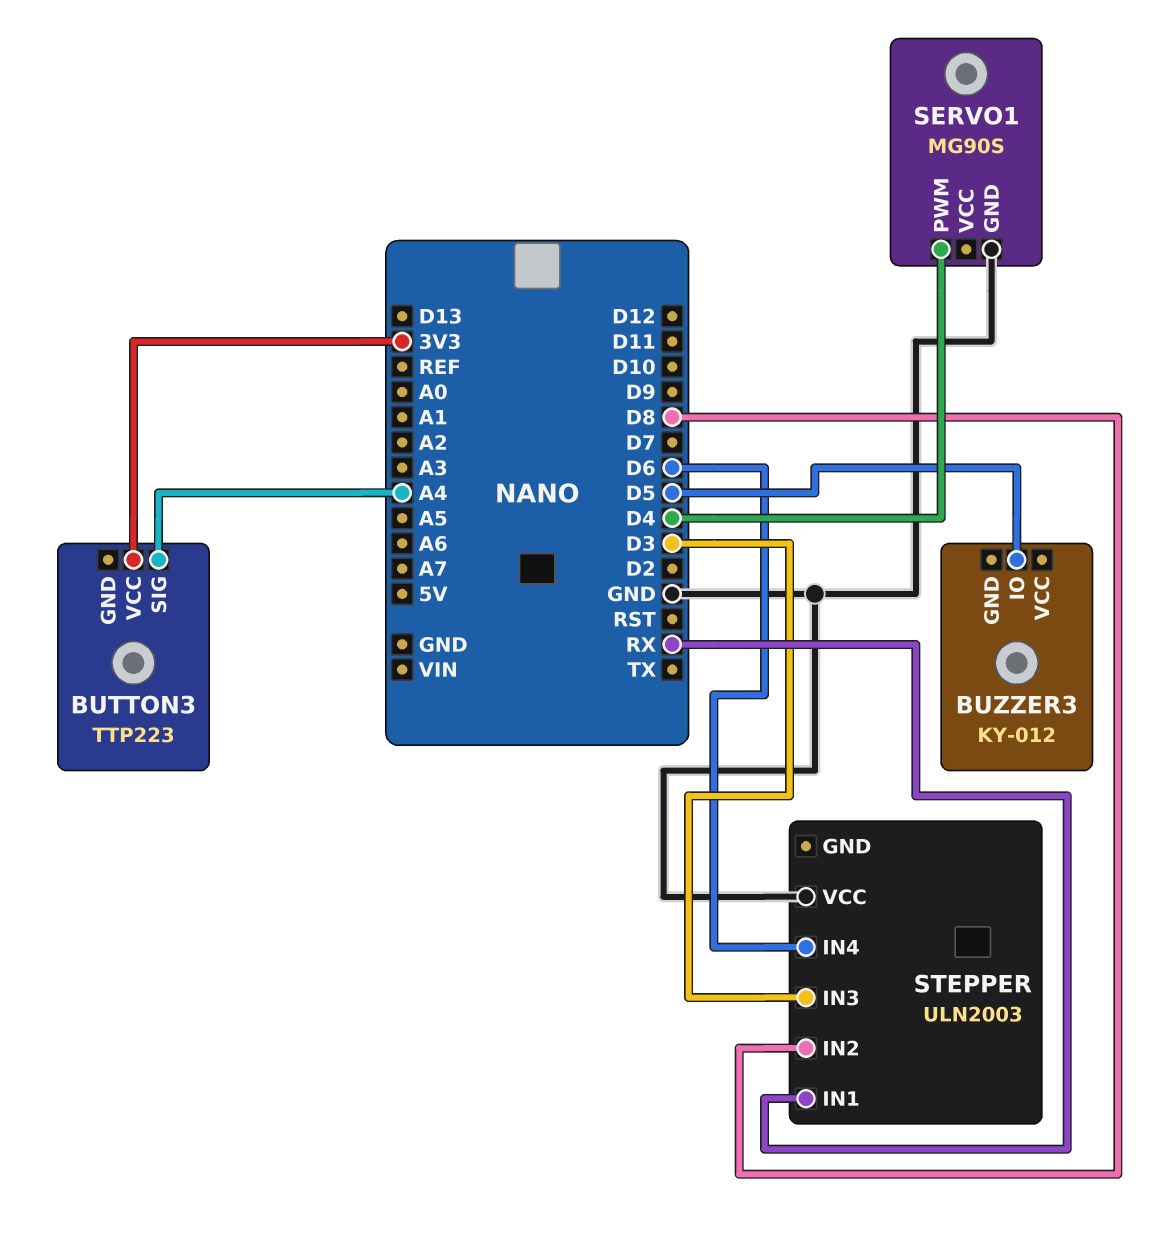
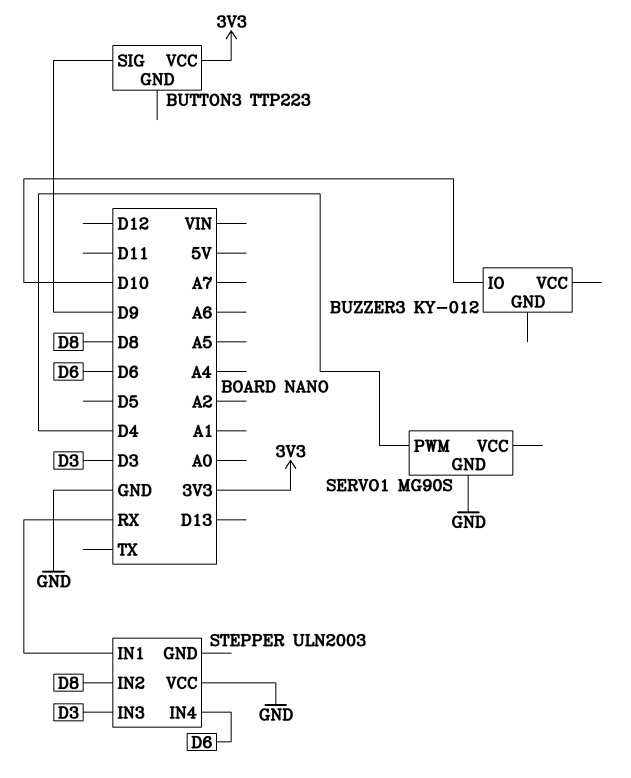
BUTTON3 pin SIG: A4 -> D9
BUZZER3 pin IO: D5 -> D10

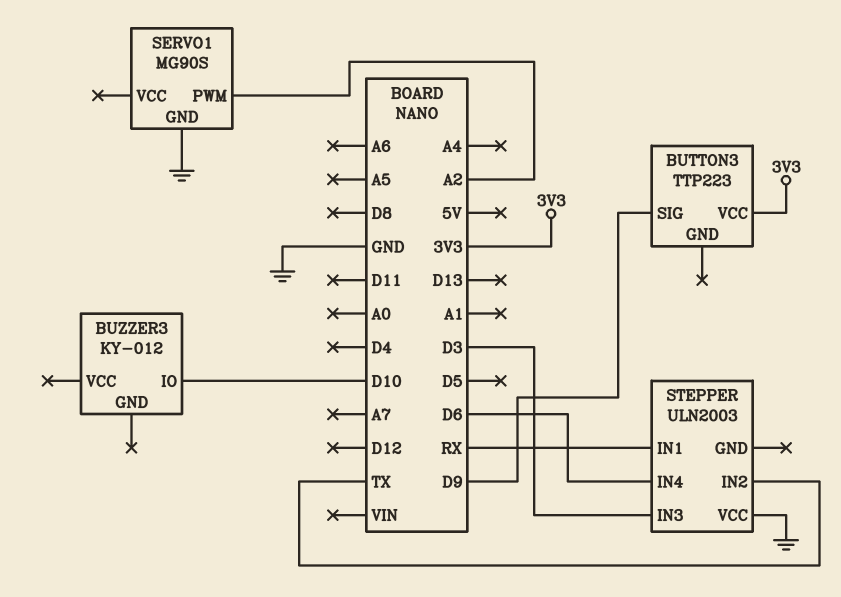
SERVO1 pin PWM: D4 -> A2
STEPPER pin IN2: D8 -> TX

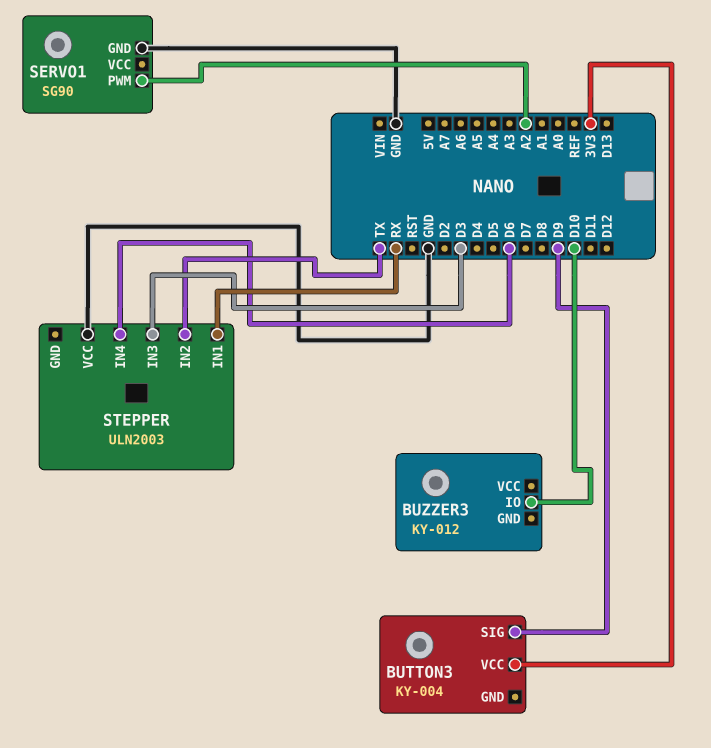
BUTTON3: TTP223 -> KY-004
SERVO1: MG90S -> SG90

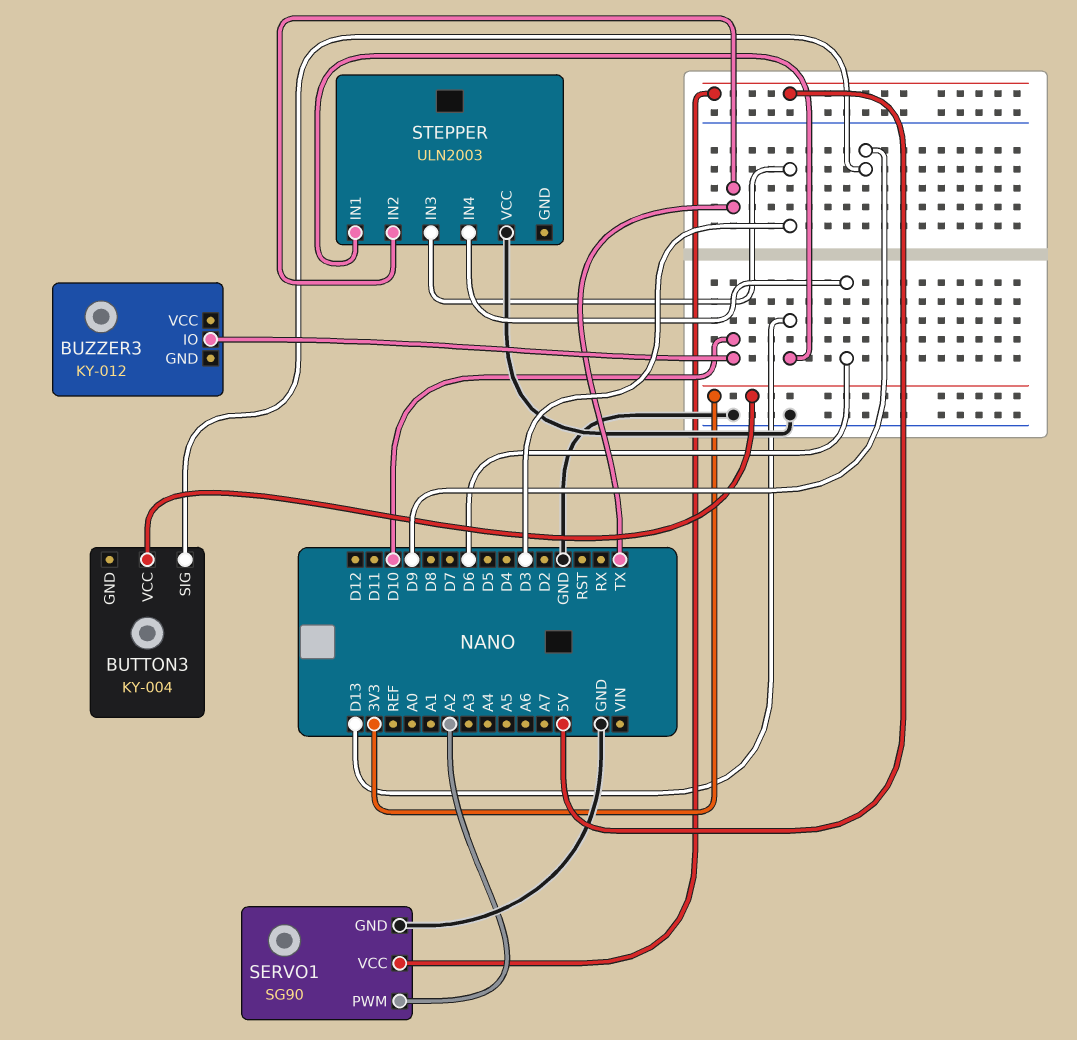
SERVO1 pin VCC: none -> 5V
STEPPER pin IN1: RX -> D13

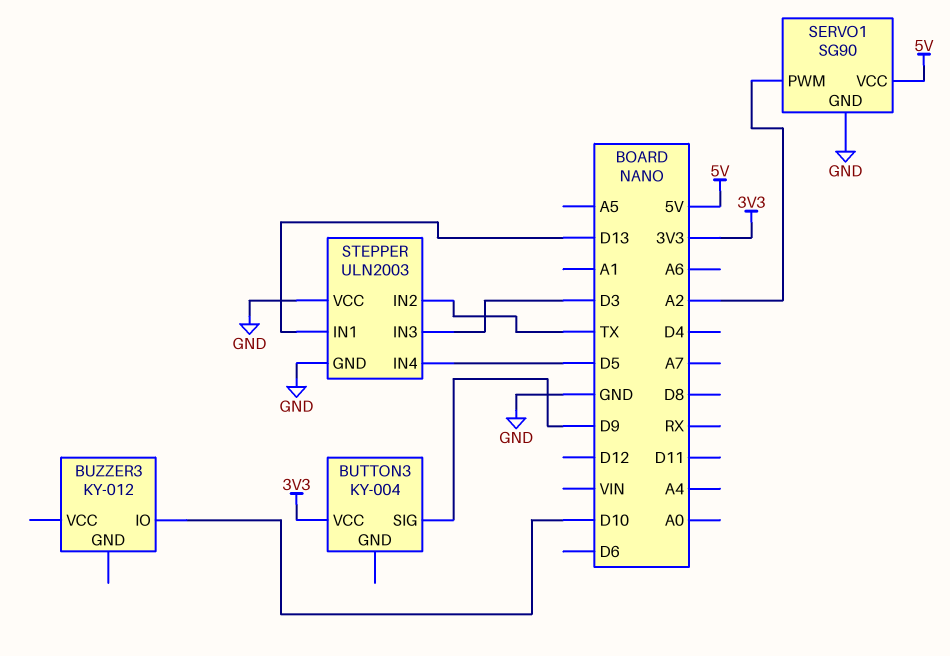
STEPPER pin GND: none -> GND
STEPPER pin IN4: D6 -> D5

